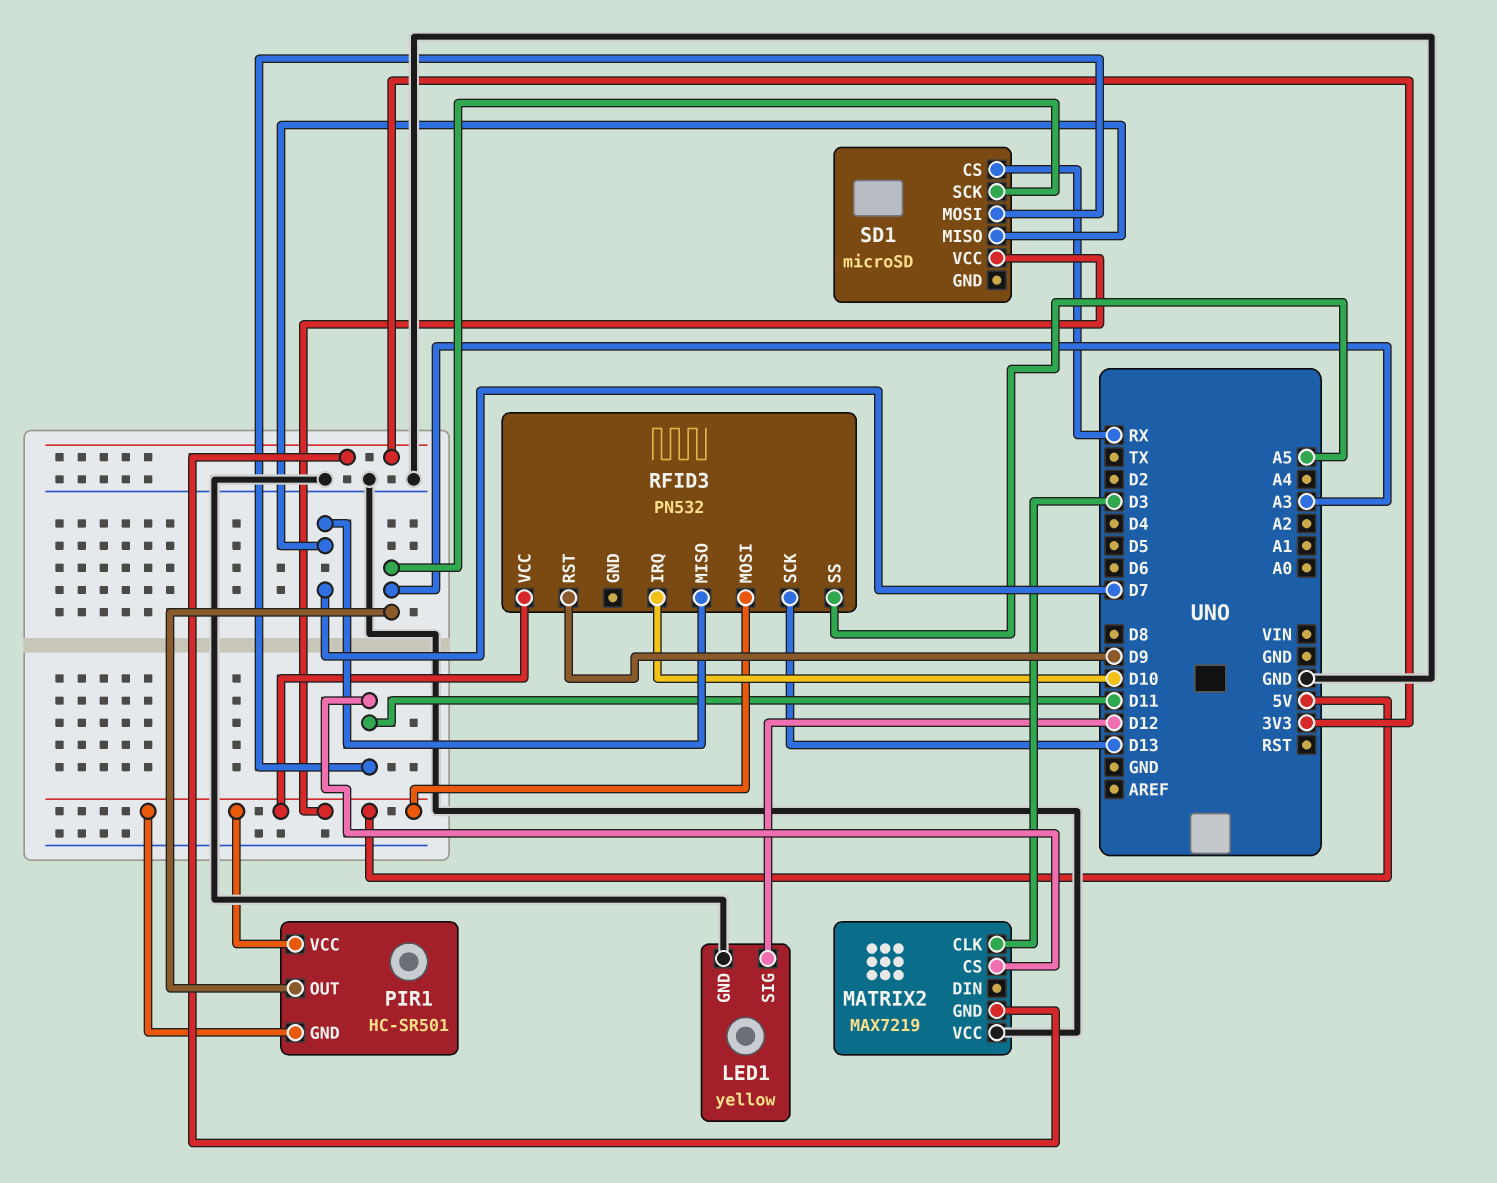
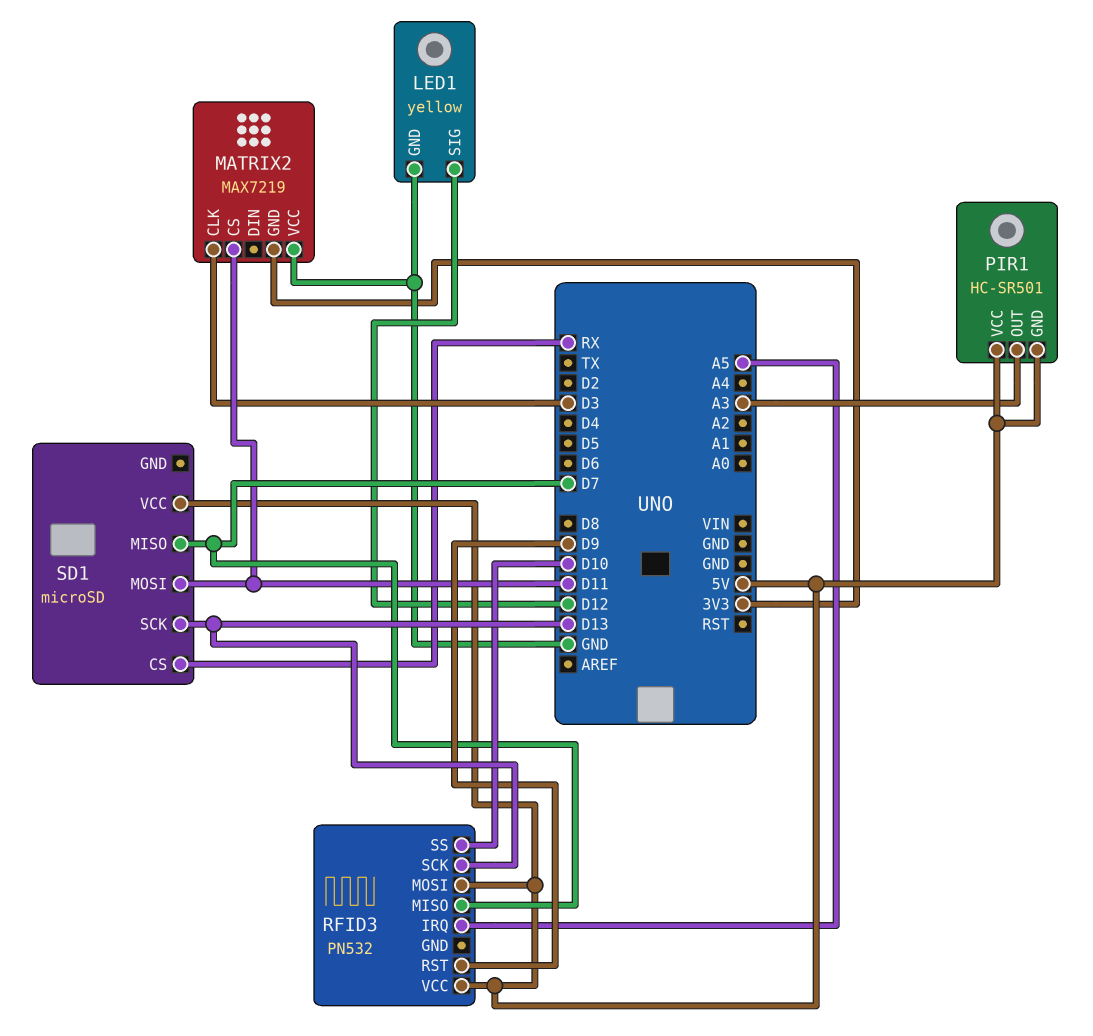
RFID3 pin IRQ: D10 -> A5
RFID3 pin SS: A5 -> D10
SD1 pin SCK: A3 -> D13

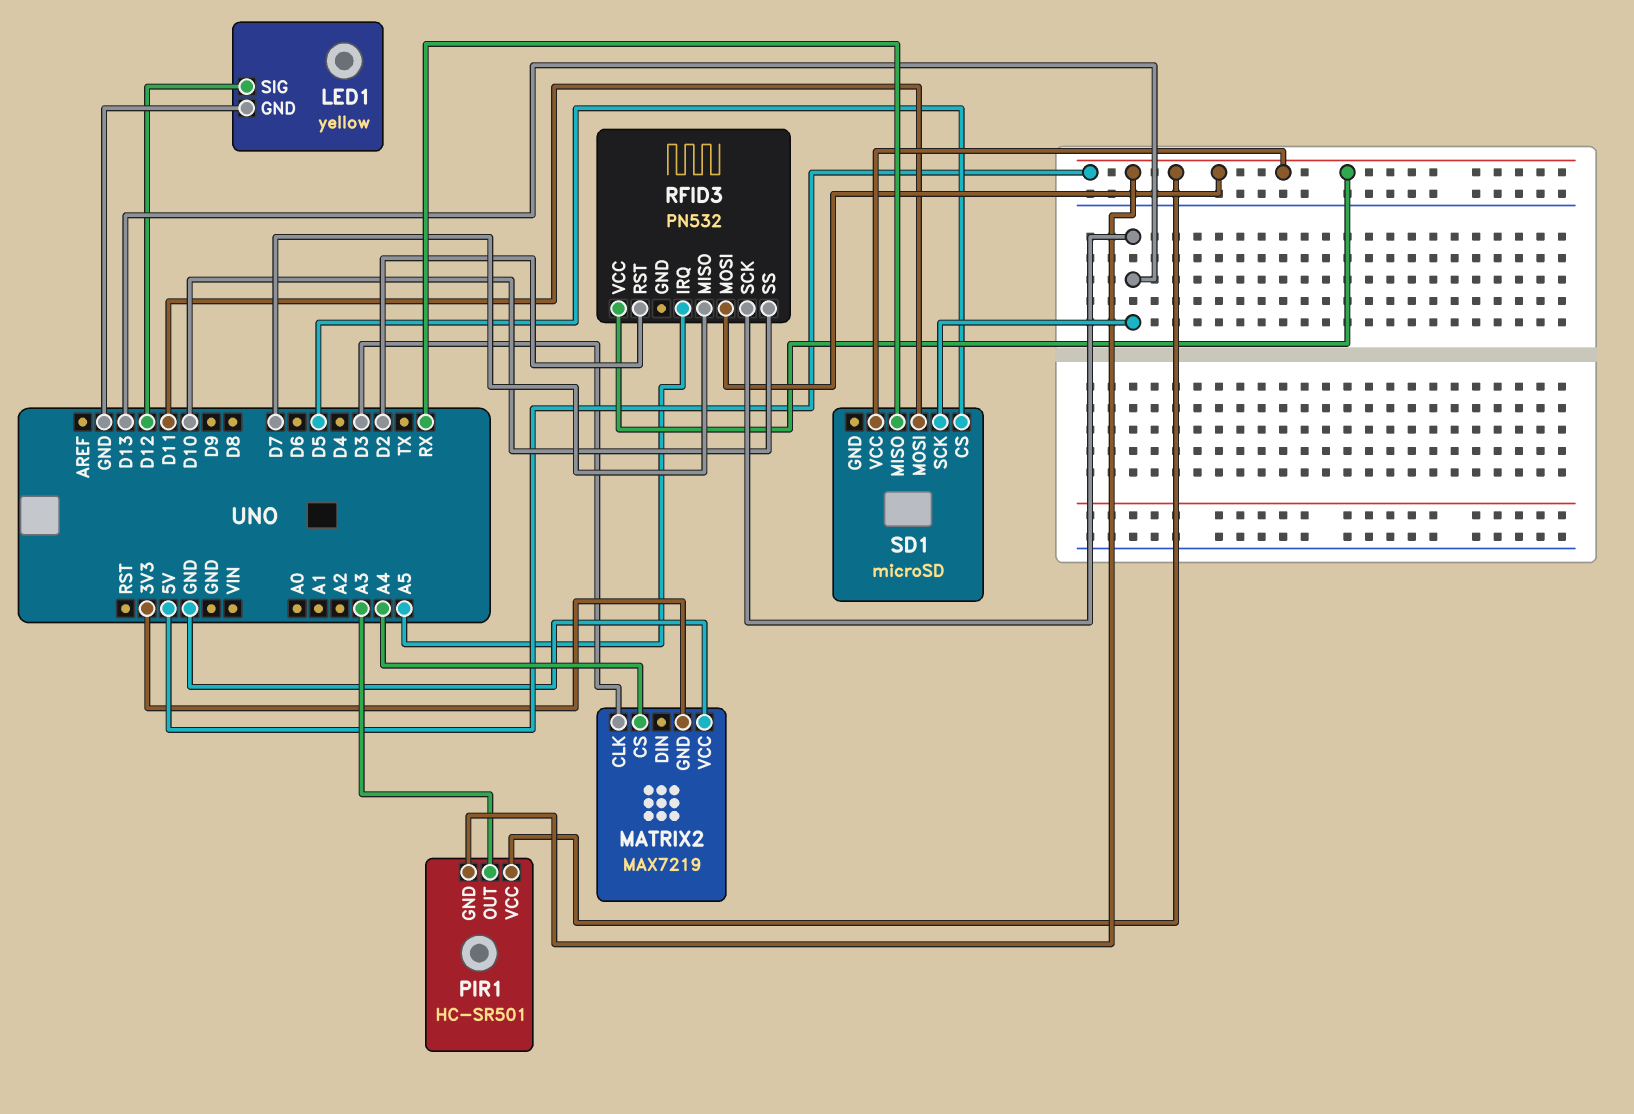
MATRIX2 pin CS: D11 -> A4
RFID3 pin RST: D9 -> D2
SD1 pin CS: RX -> D5
SD1 pin MISO: D7 -> RX

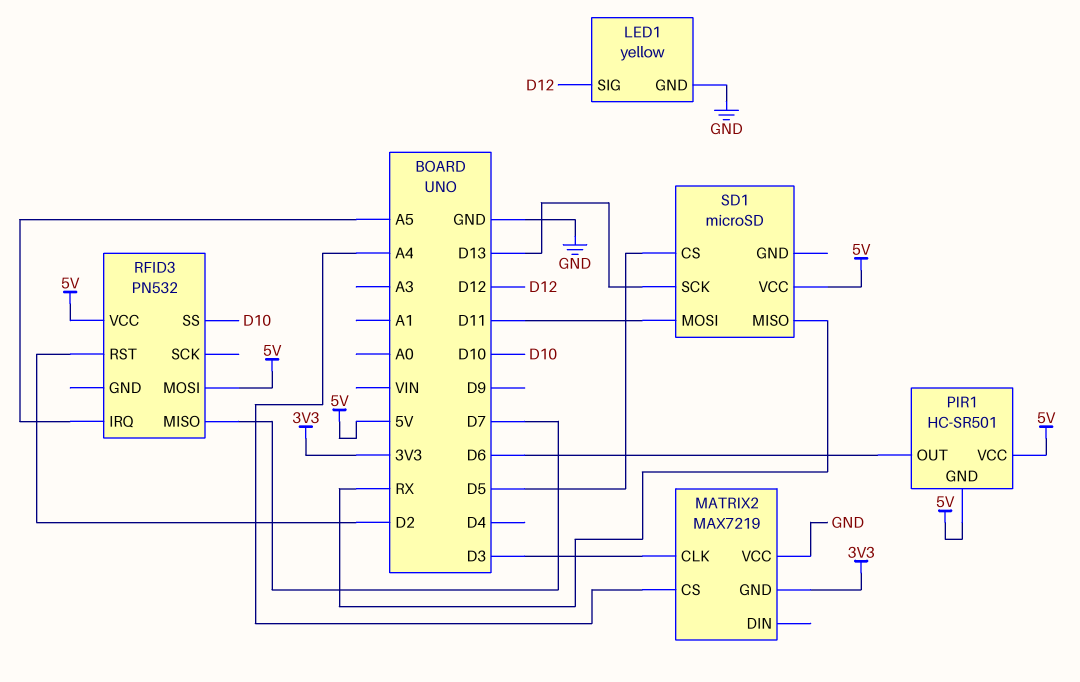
PIR1 pin OUT: A3 -> D6
RFID3 pin SCK: D13 -> none

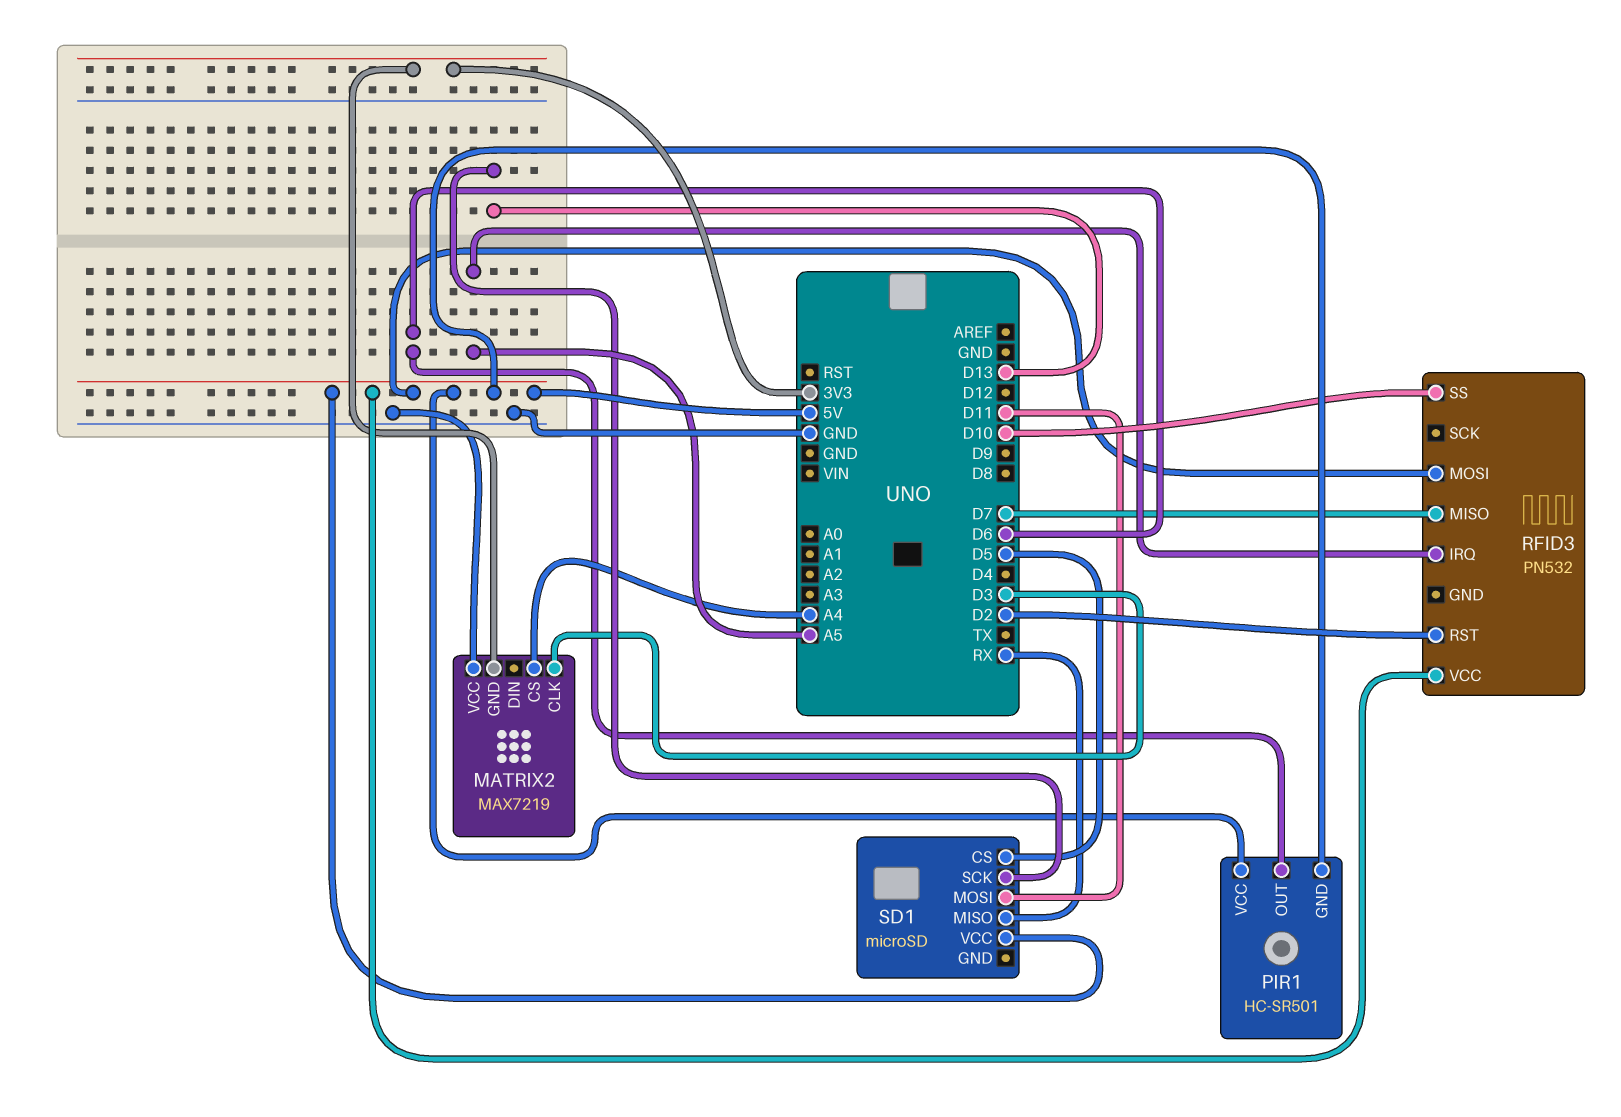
LED1: yellow -> none
LED1 pin GND: GND -> none
LED1 pin SIG: D12 -> none

